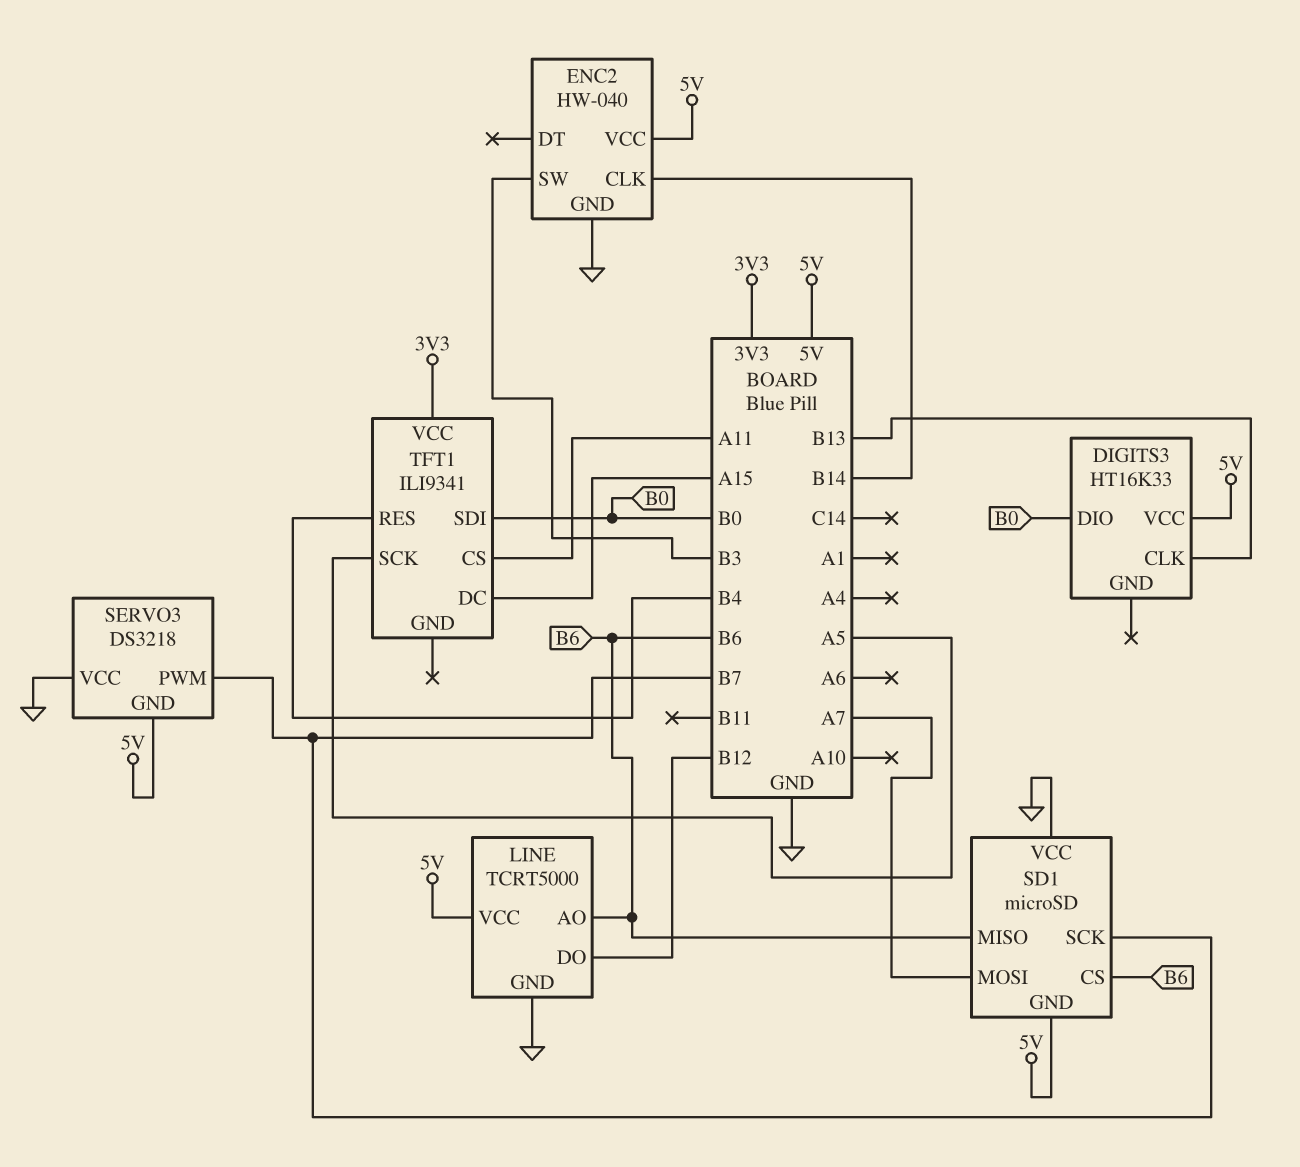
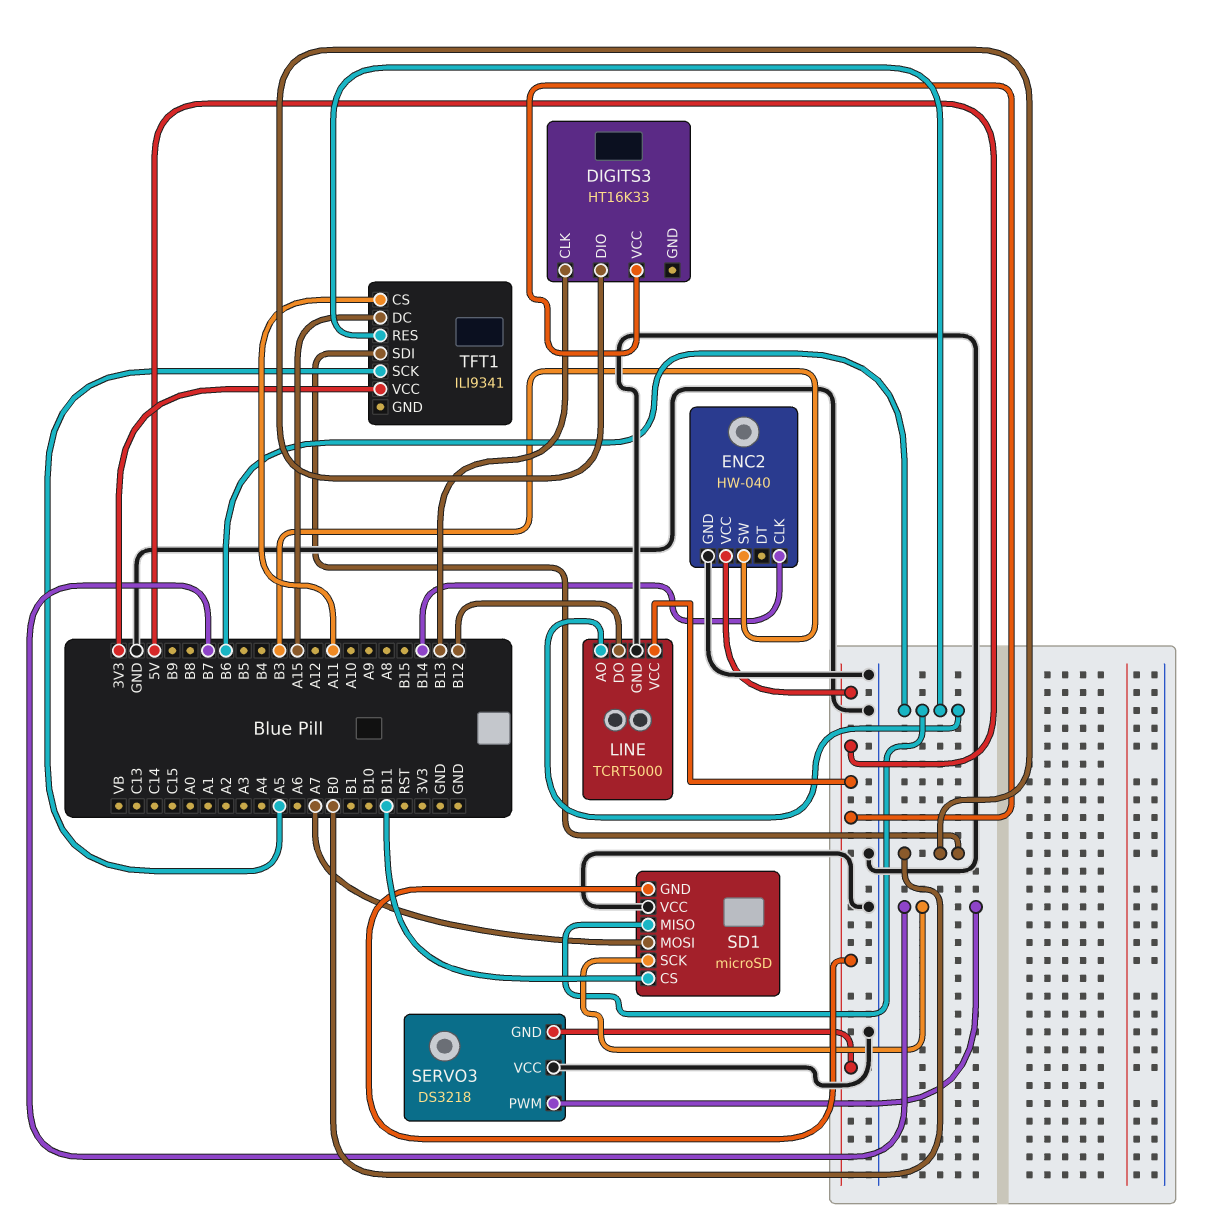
SD1 pin CS: B6 -> B11
TFT1 pin RES: B4 -> B6

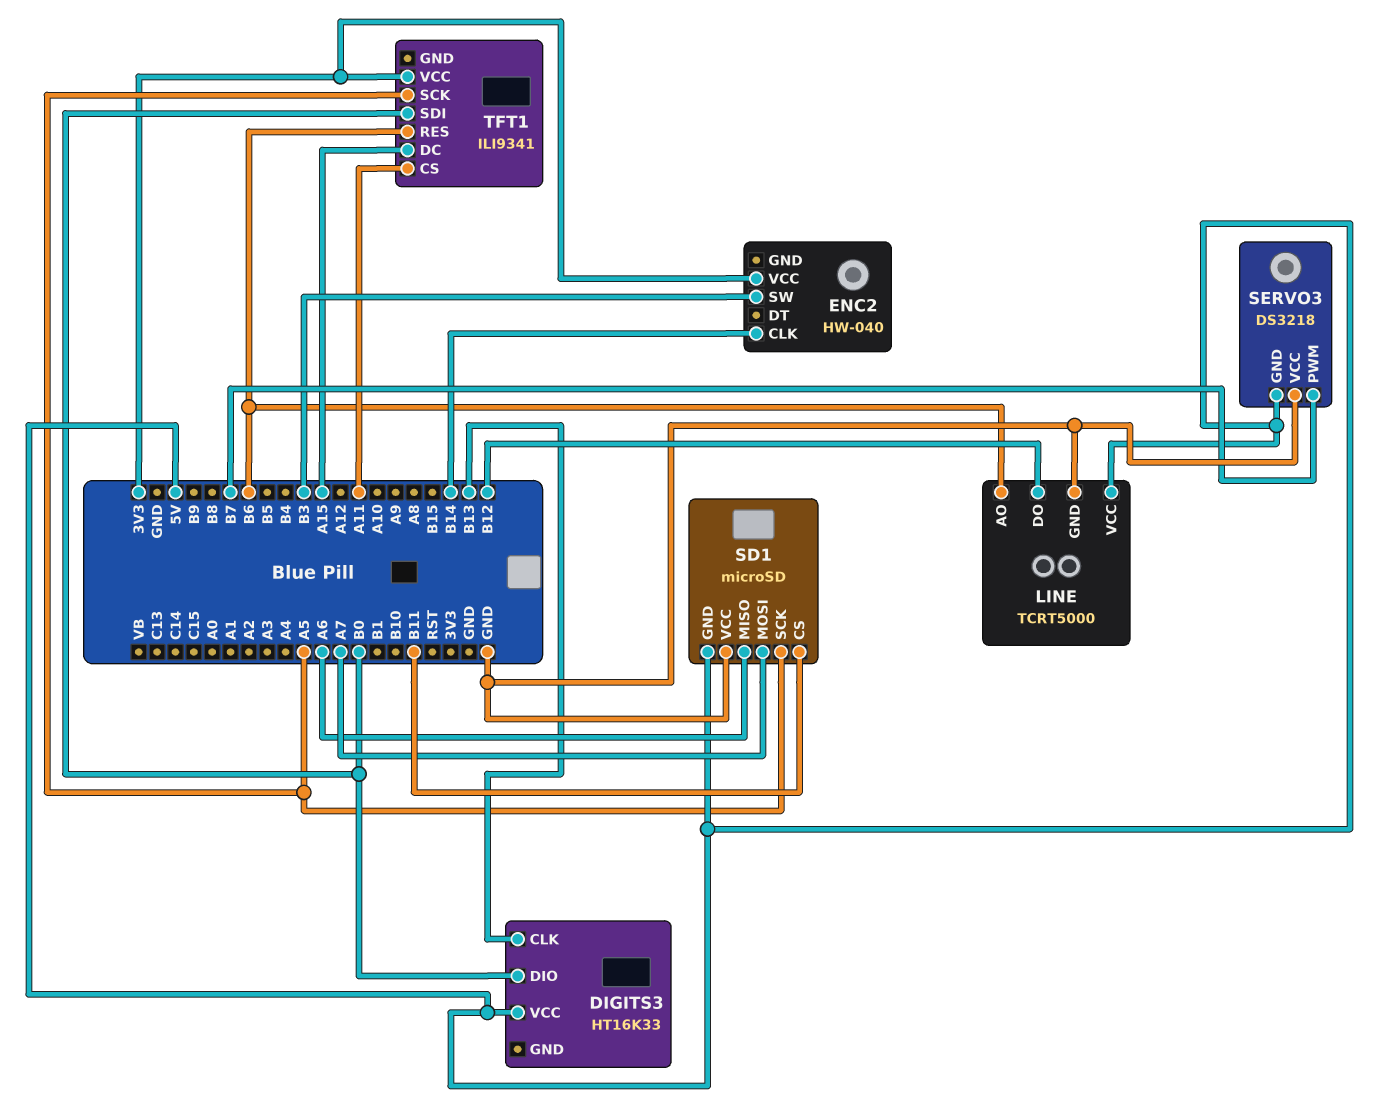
ENC2 pin GND: GND -> none
ENC2 pin VCC: 5V -> 3V3
SD1 pin MISO: B6 -> A6
SD1 pin SCK: B7 -> A5

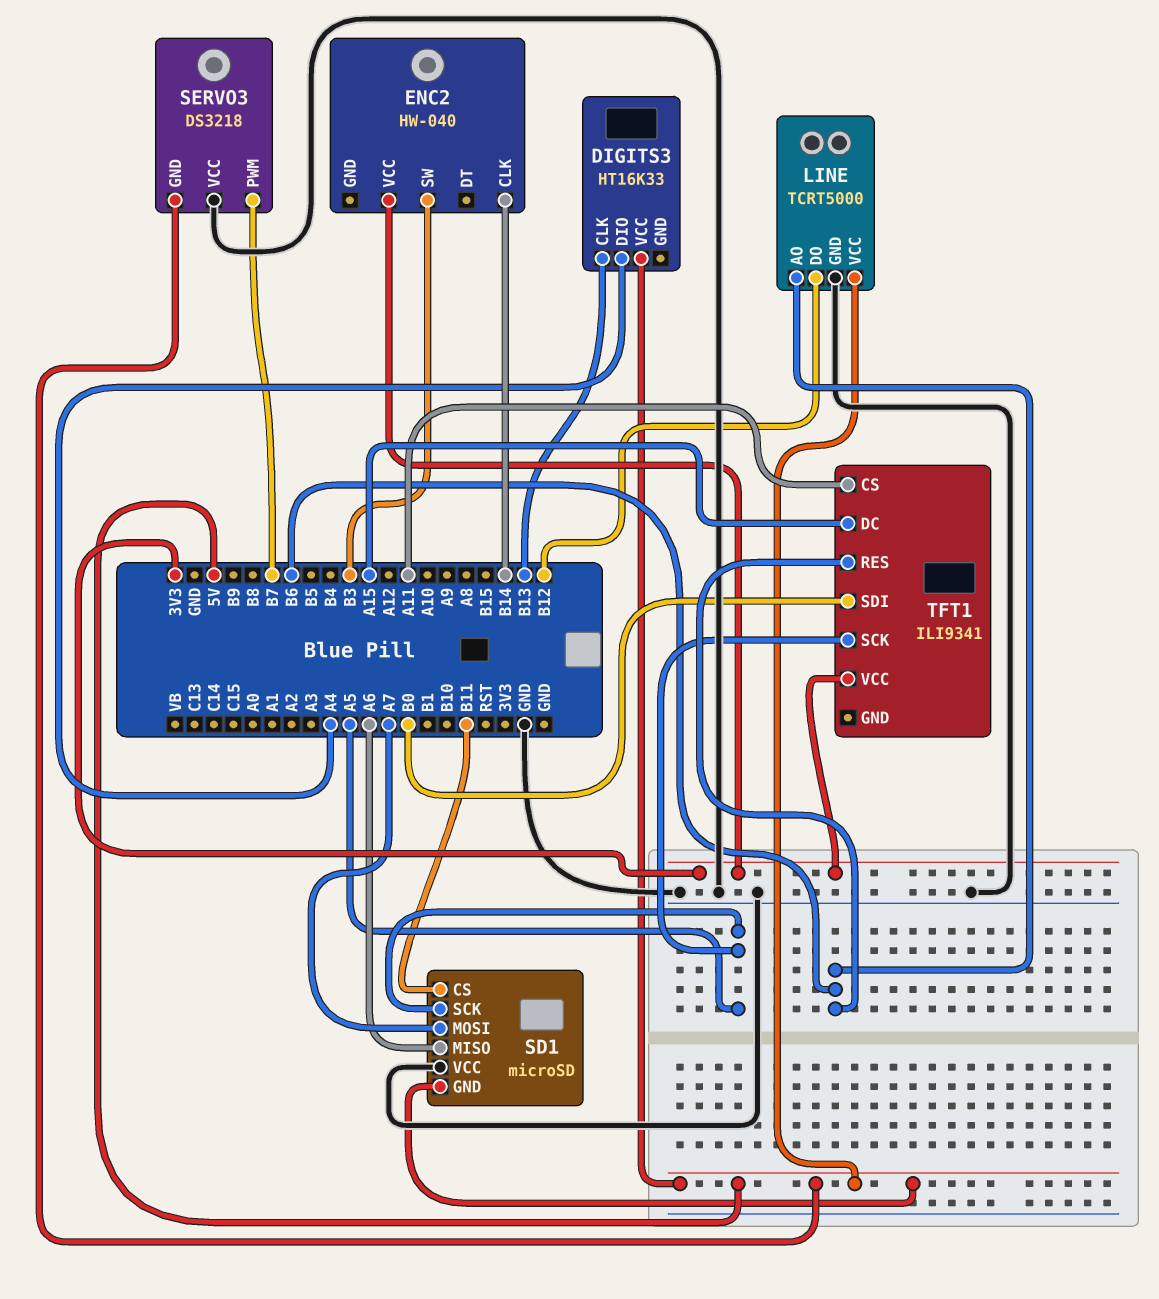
DIGITS3 pin DIO: B0 -> A4

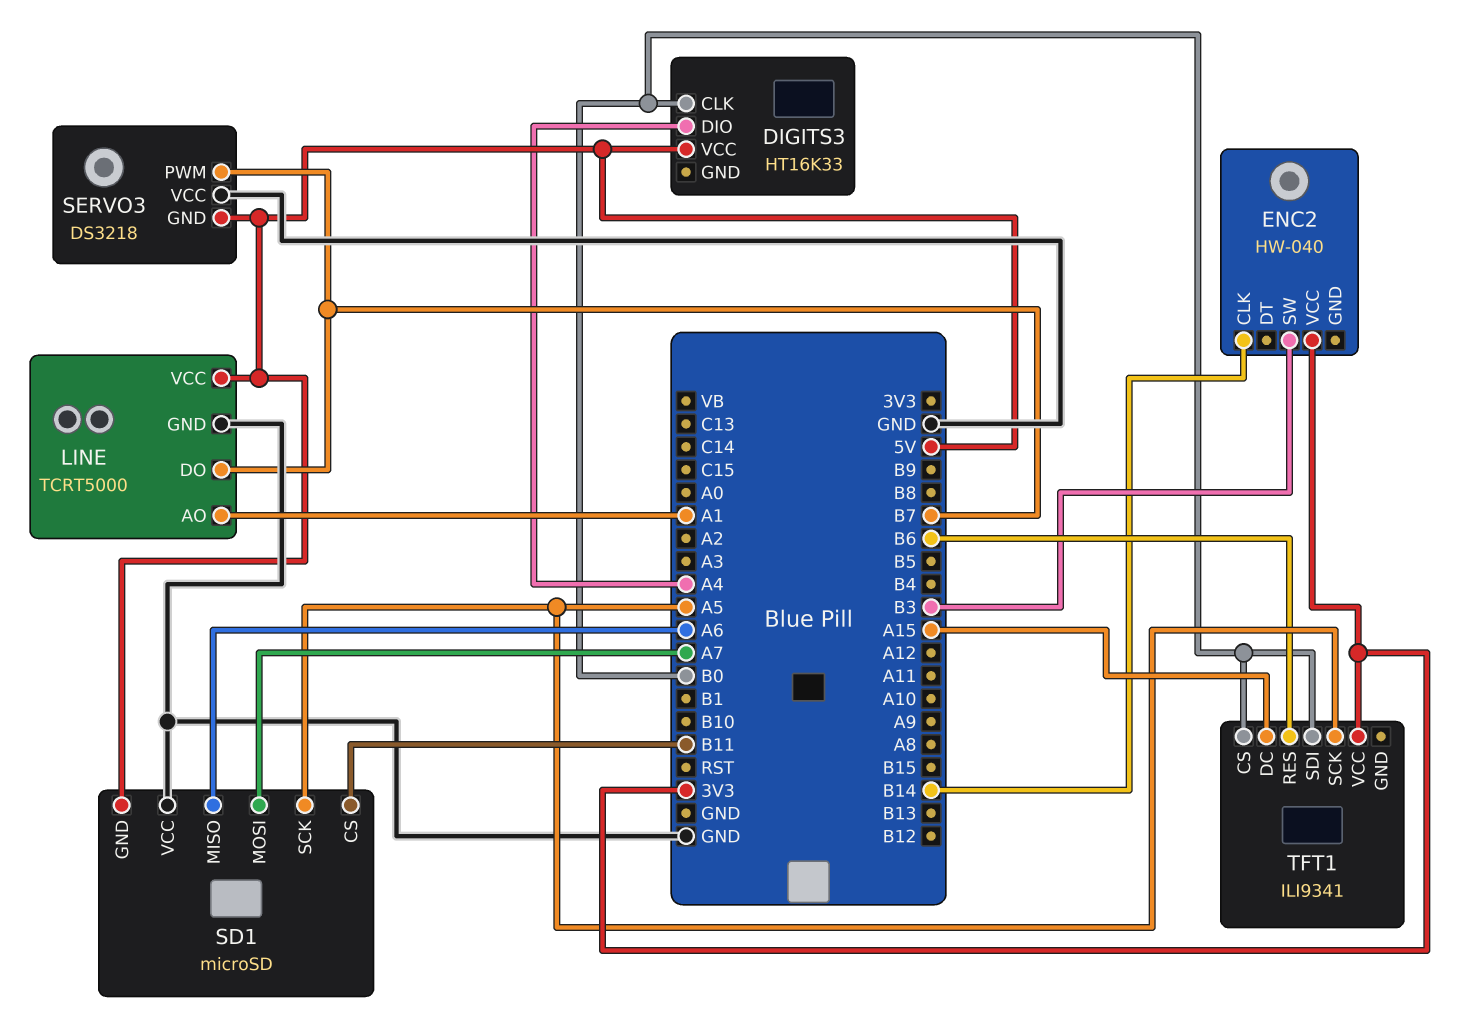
DIGITS3 pin CLK: B13 -> B0
LINE pin AO: B6 -> A1
LINE pin DO: B12 -> B7
TFT1 pin CS: A11 -> B0

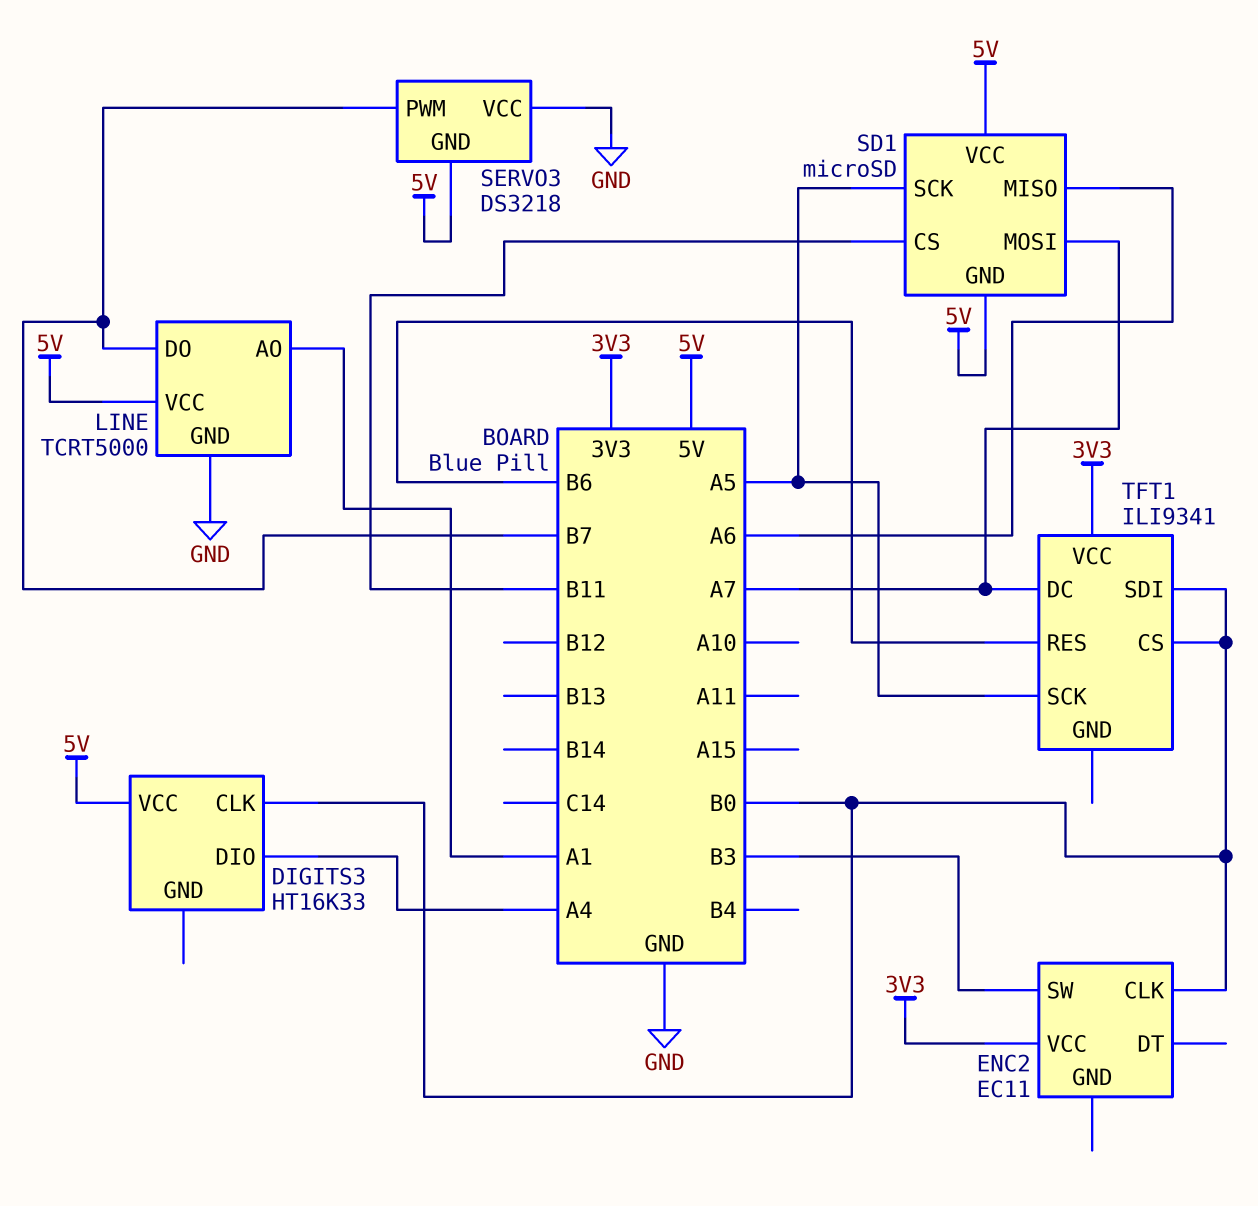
ENC2: HW-040 -> EC11
ENC2 pin CLK: B14 -> B0
SD1 pin VCC: GND -> 5V
TFT1 pin DC: A15 -> A7

